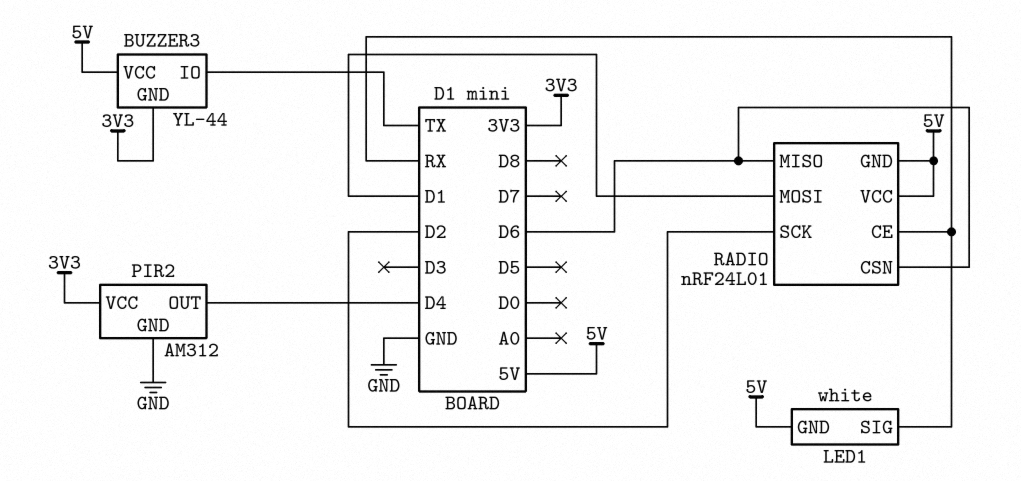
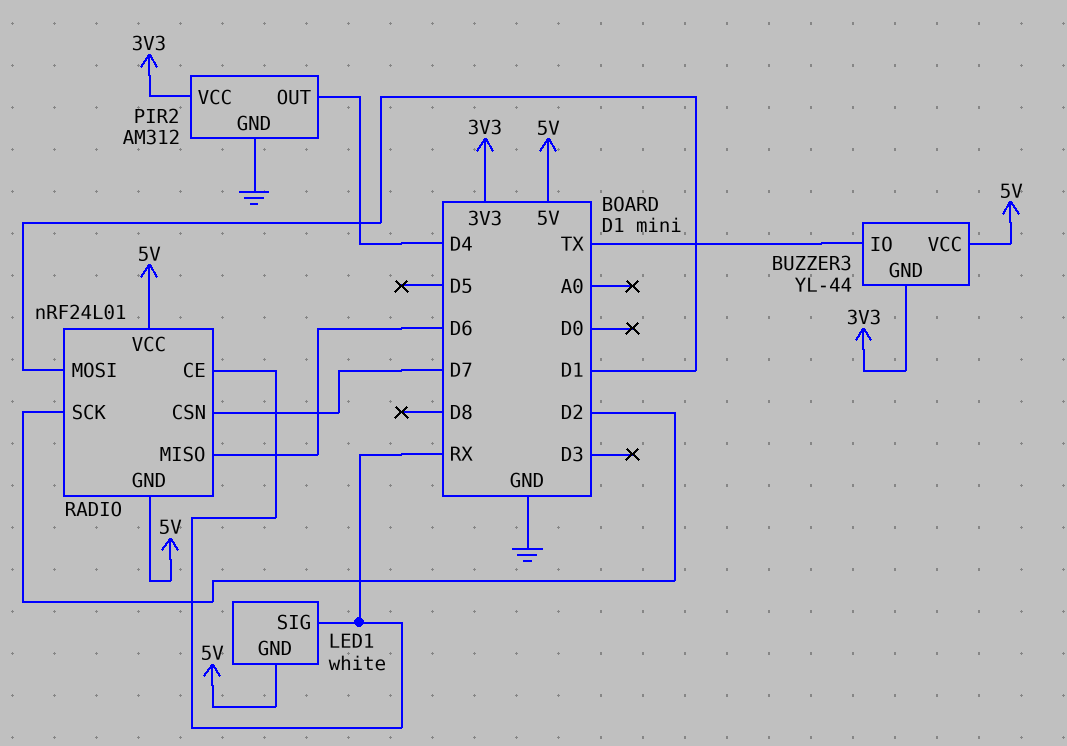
RADIO pin CSN: D6 -> D7

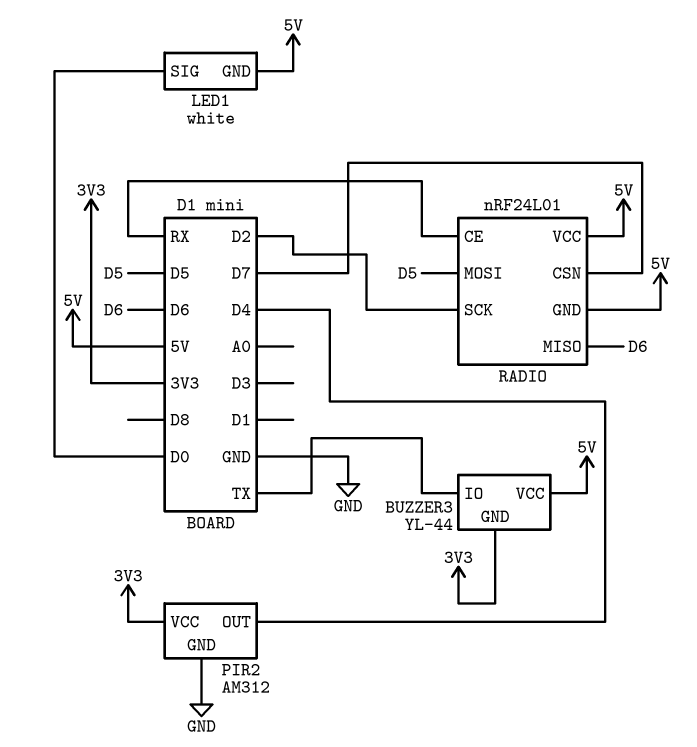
LED1 pin SIG: RX -> D0
RADIO pin MOSI: D1 -> D5

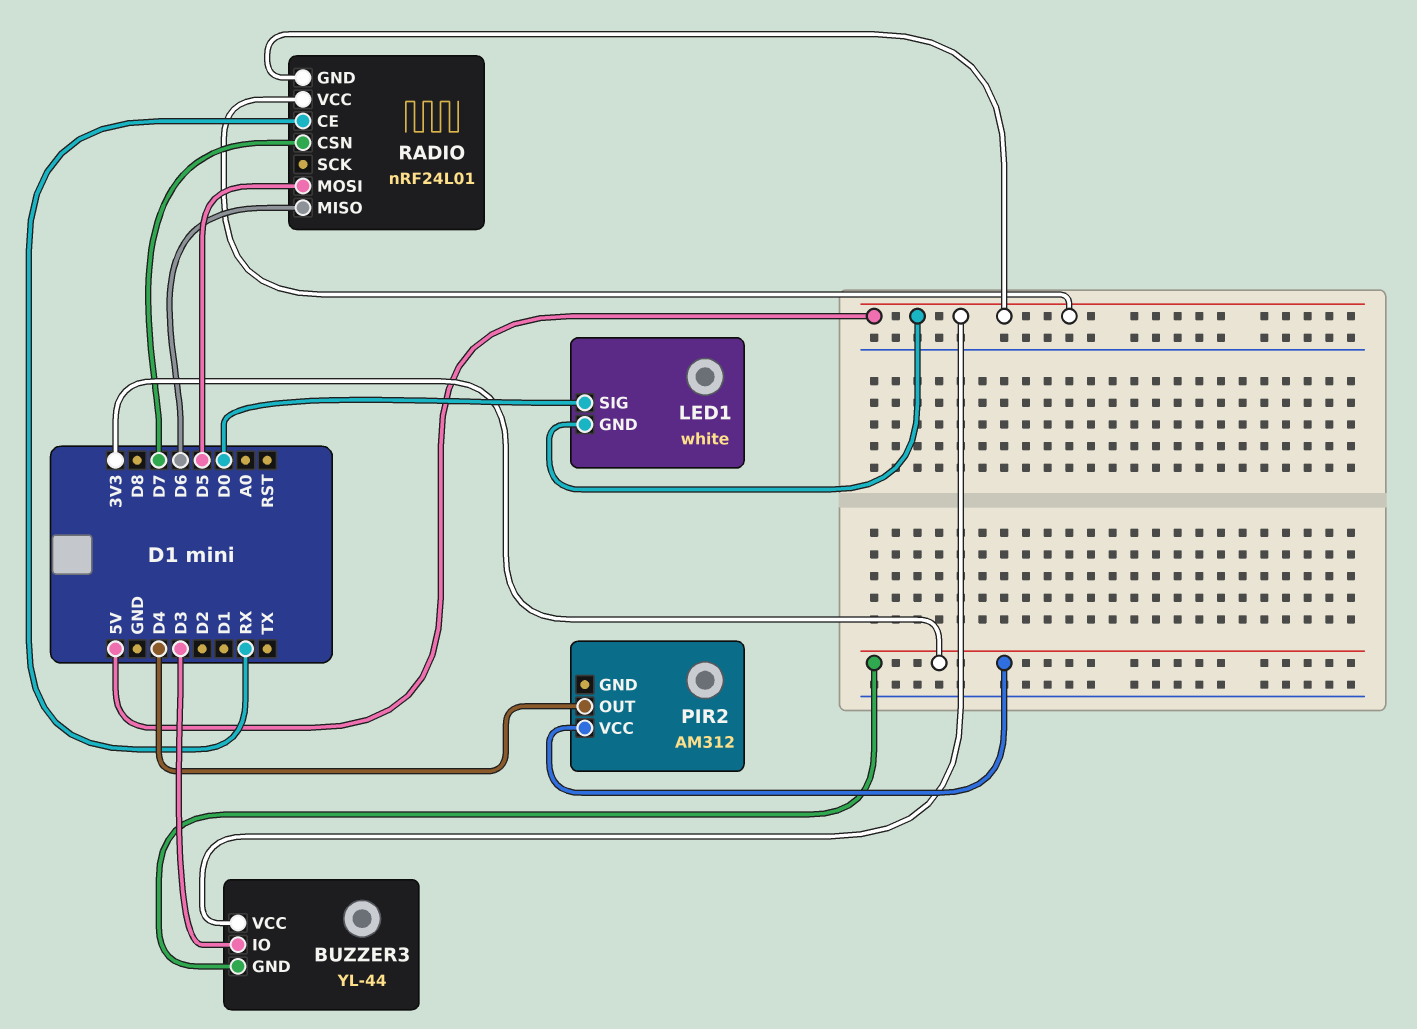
BUZZER3 pin IO: TX -> D3
PIR2 pin GND: GND -> none
RADIO pin SCK: D2 -> none

